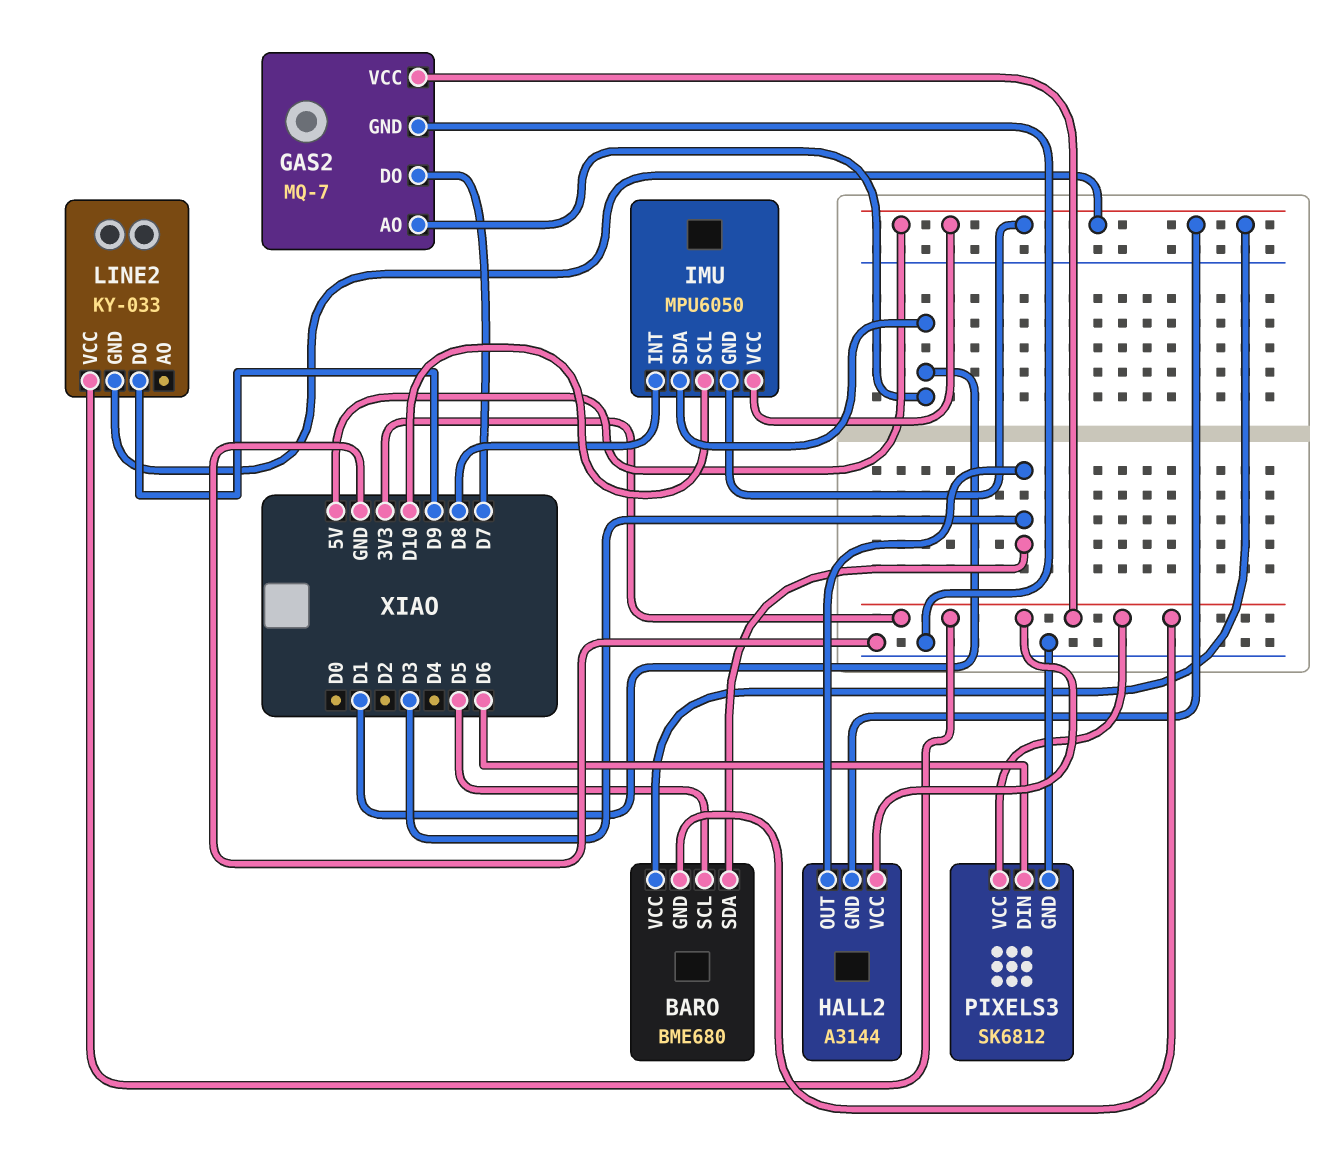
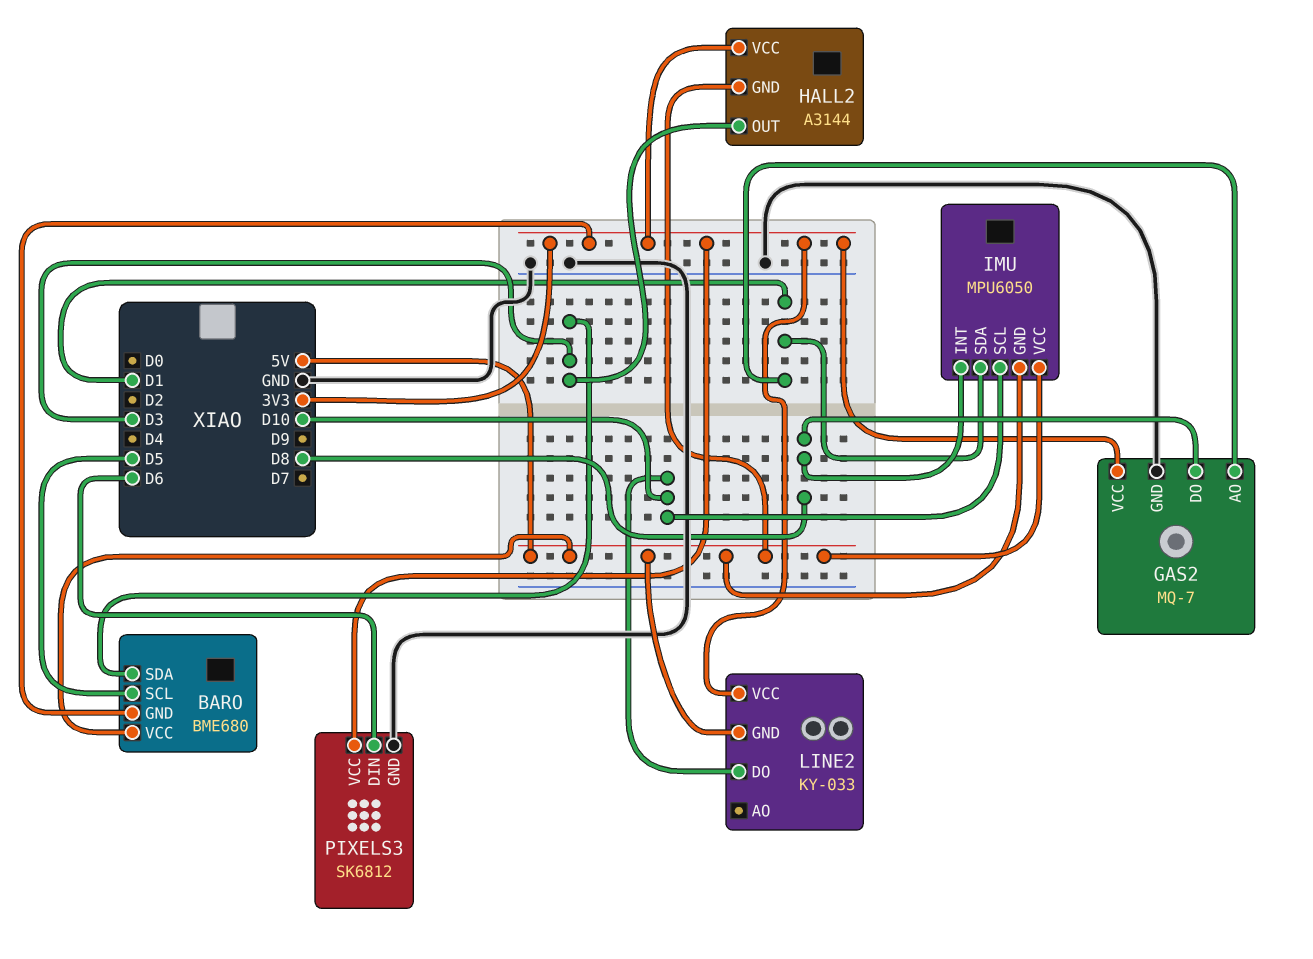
GAS2 pin DO: D7 -> D8
LINE2 pin DO: D9 -> D10

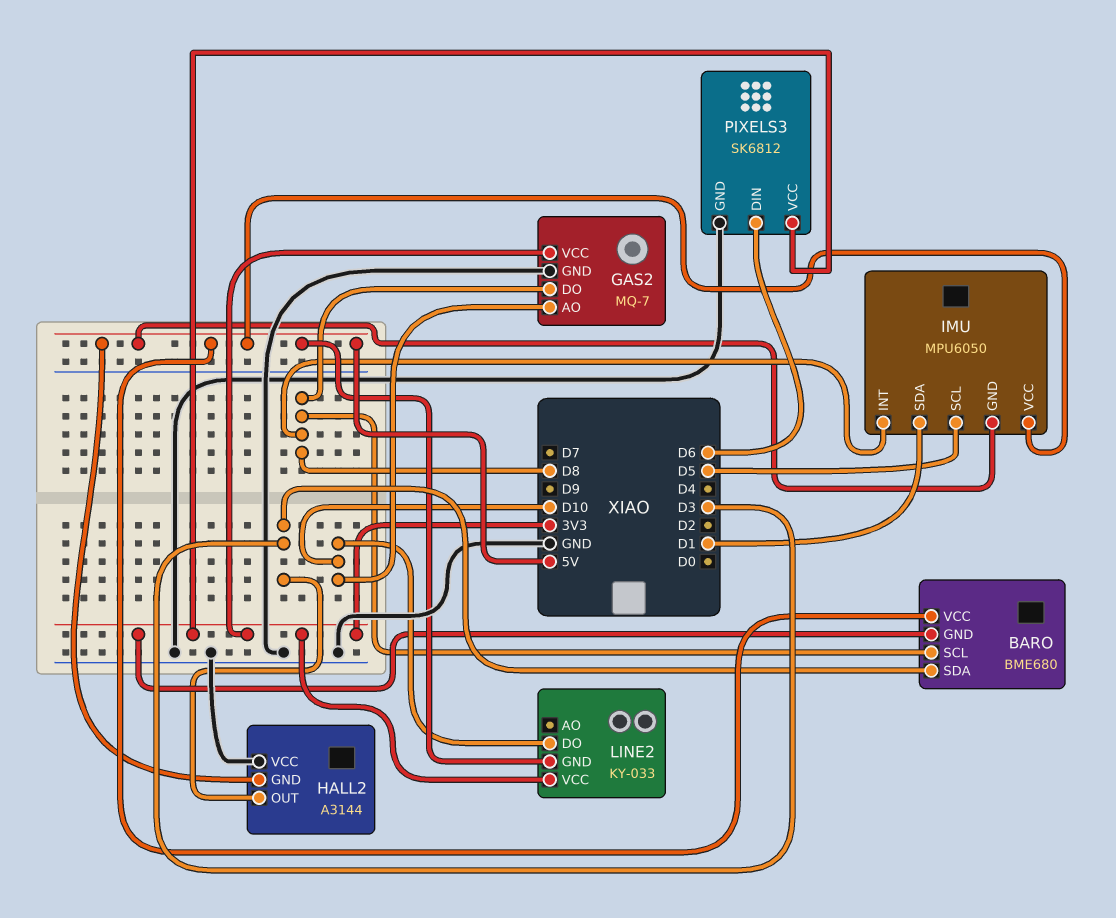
BARO pin SCL: D5 -> D8
GAS2 pin AO: D1 -> D10
HALL2 pin VCC: 3V3 -> GND
IMU pin SCL: D10 -> D5

